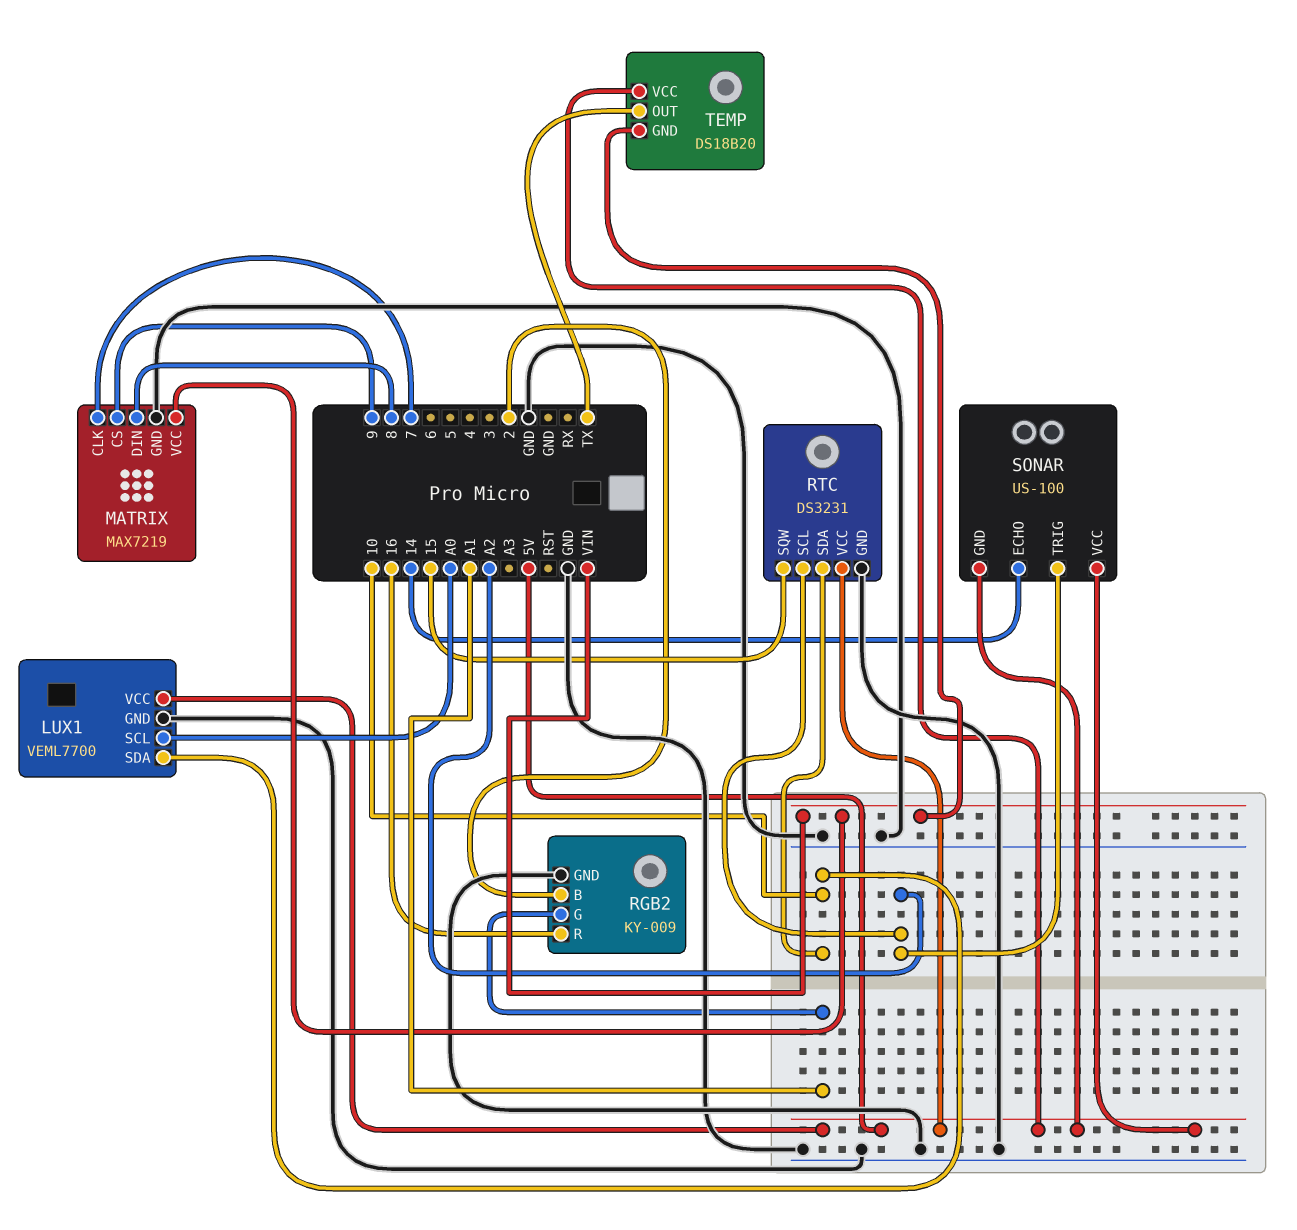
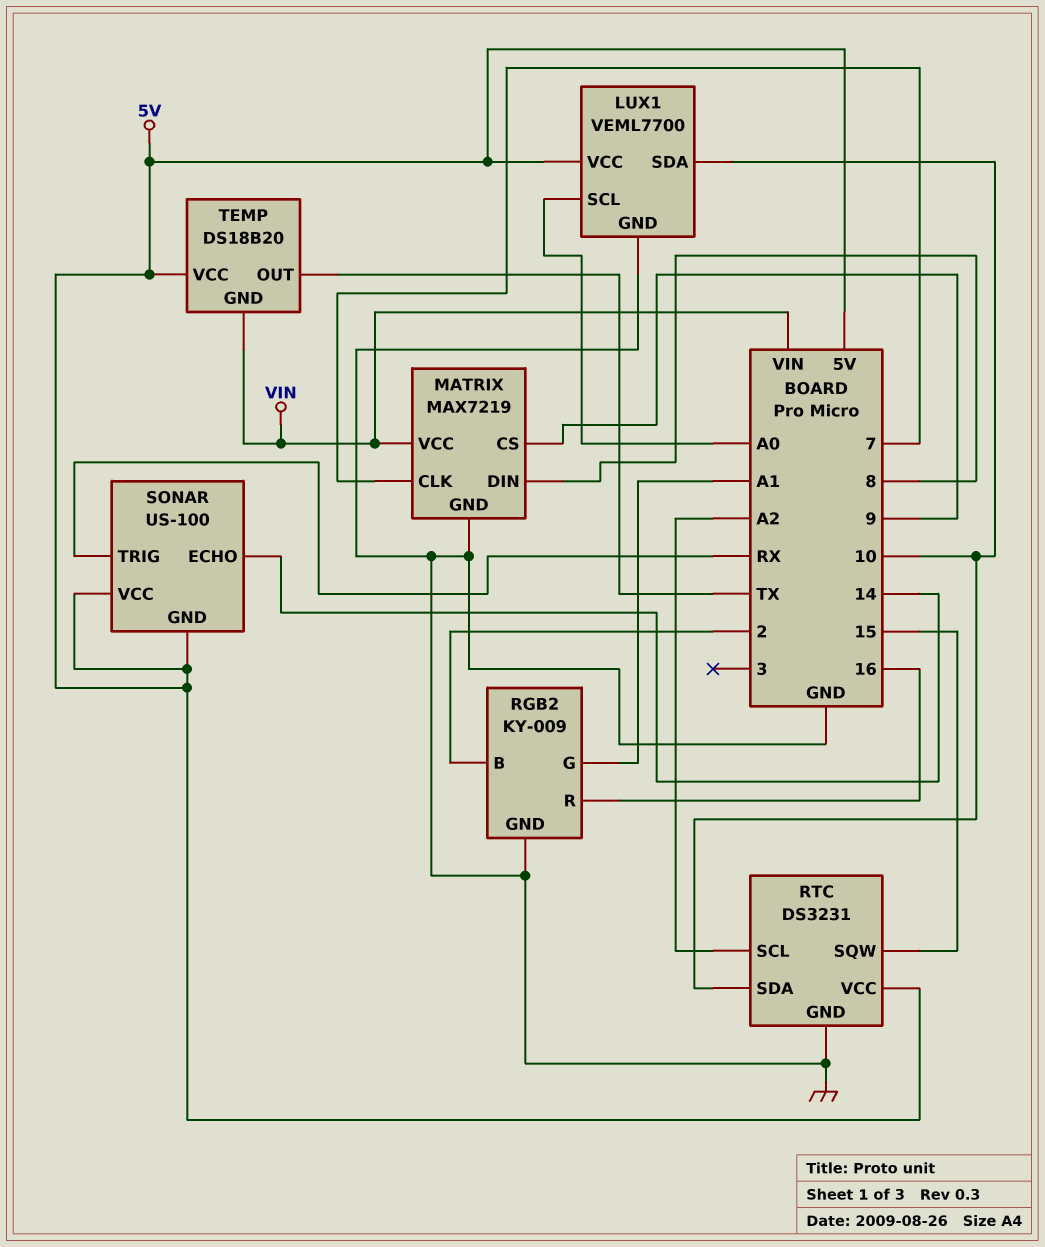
SONAR pin TRIG: A2 -> RX

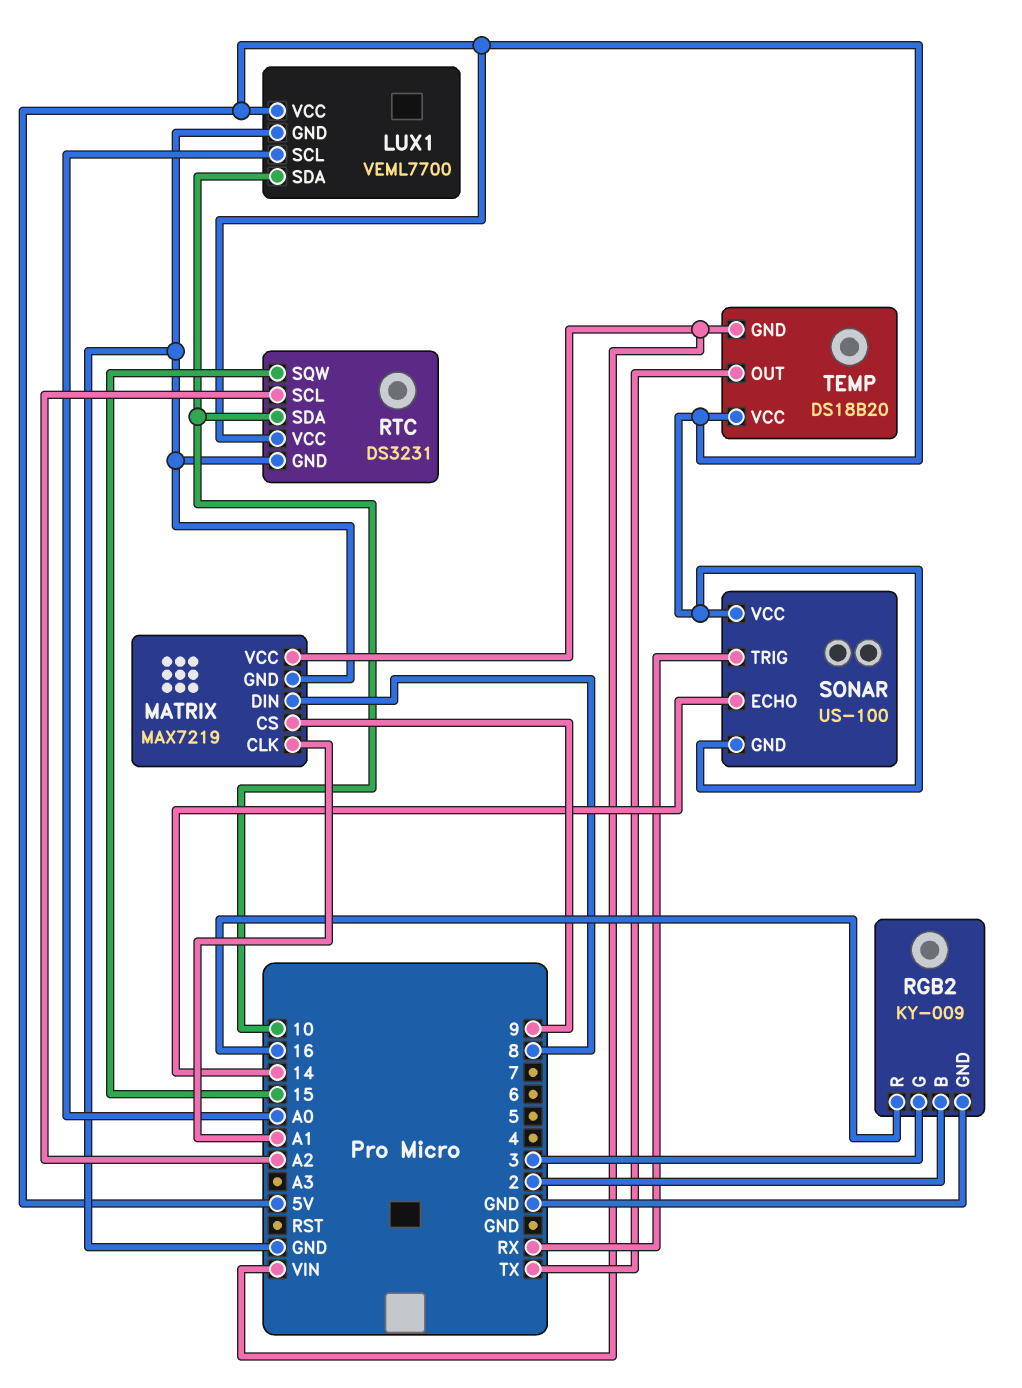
MATRIX pin CLK: 7 -> A1
RGB2 pin G: A1 -> 3

